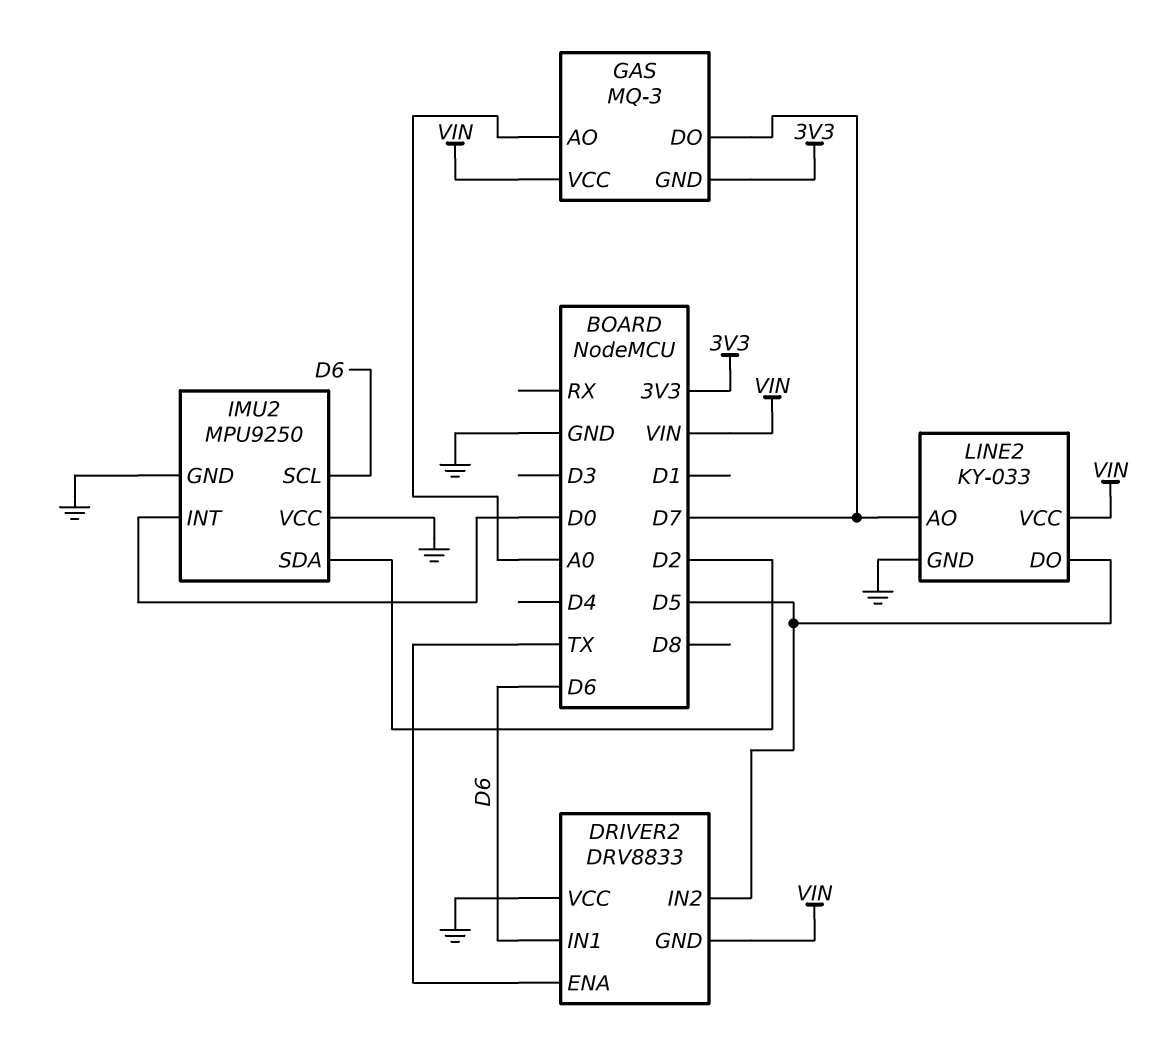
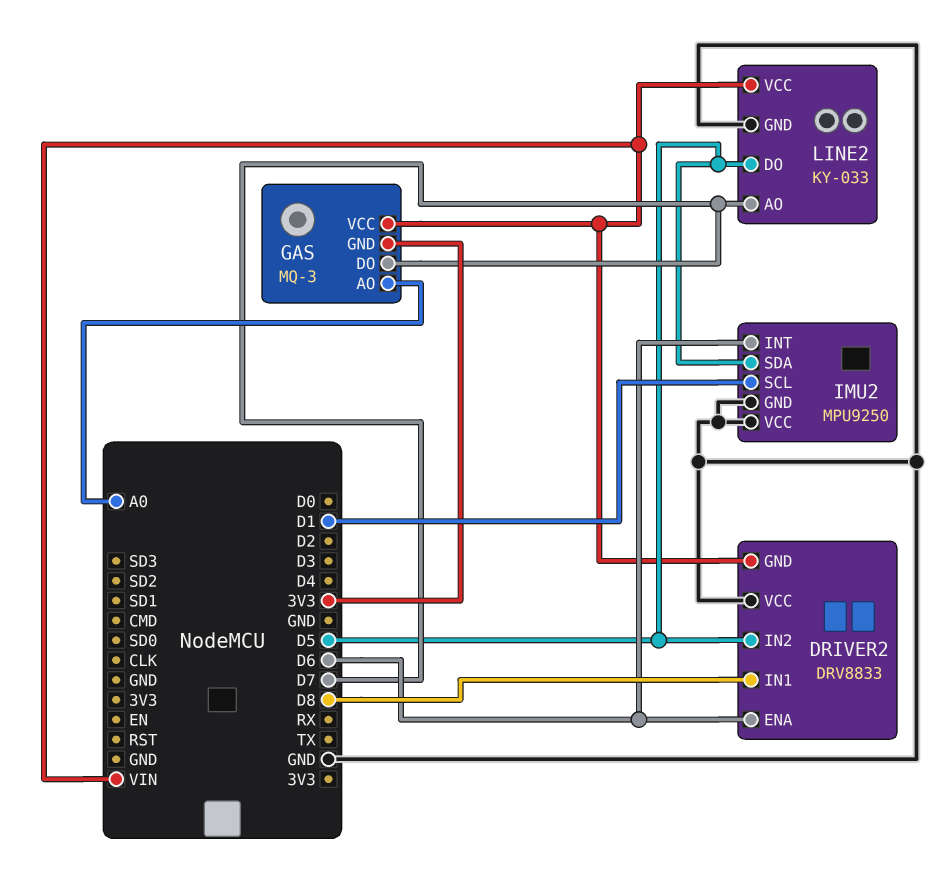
DRIVER2 pin ENA: TX -> D6
DRIVER2 pin IN1: D6 -> D8
IMU2 pin INT: D0 -> D6
IMU2 pin SCL: D6 -> D1
IMU2 pin SDA: D2 -> D5

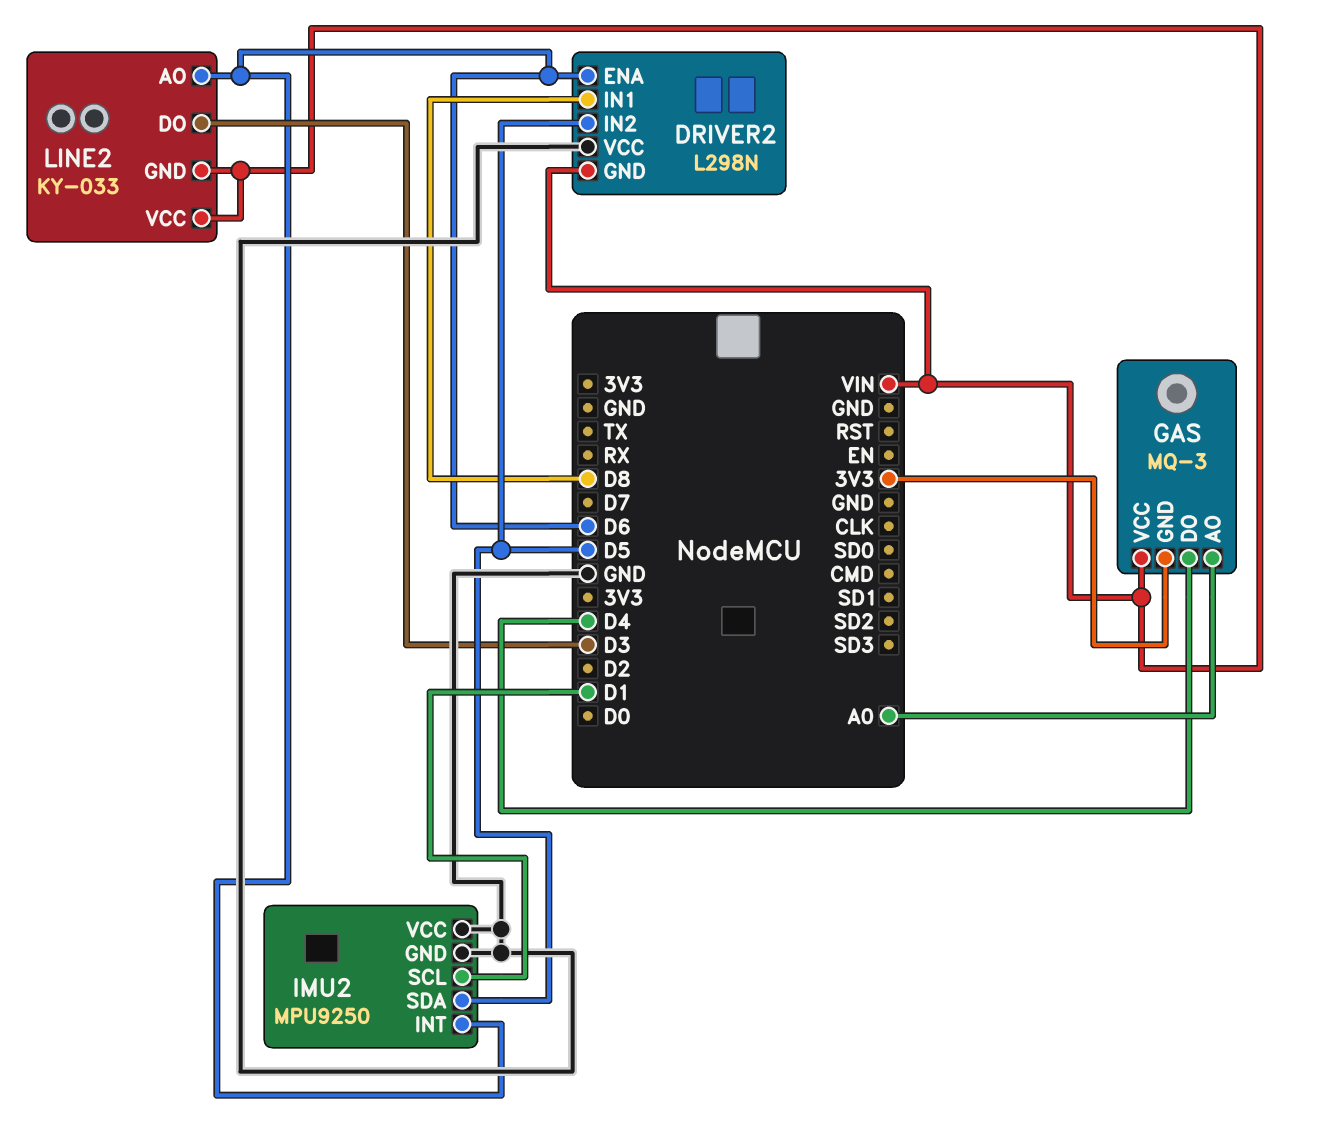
DRIVER2: DRV8833 -> L298N
GAS pin DO: D7 -> D4
LINE2 pin AO: D7 -> D6
LINE2 pin DO: D5 -> D3
LINE2 pin GND: GND -> VIN

